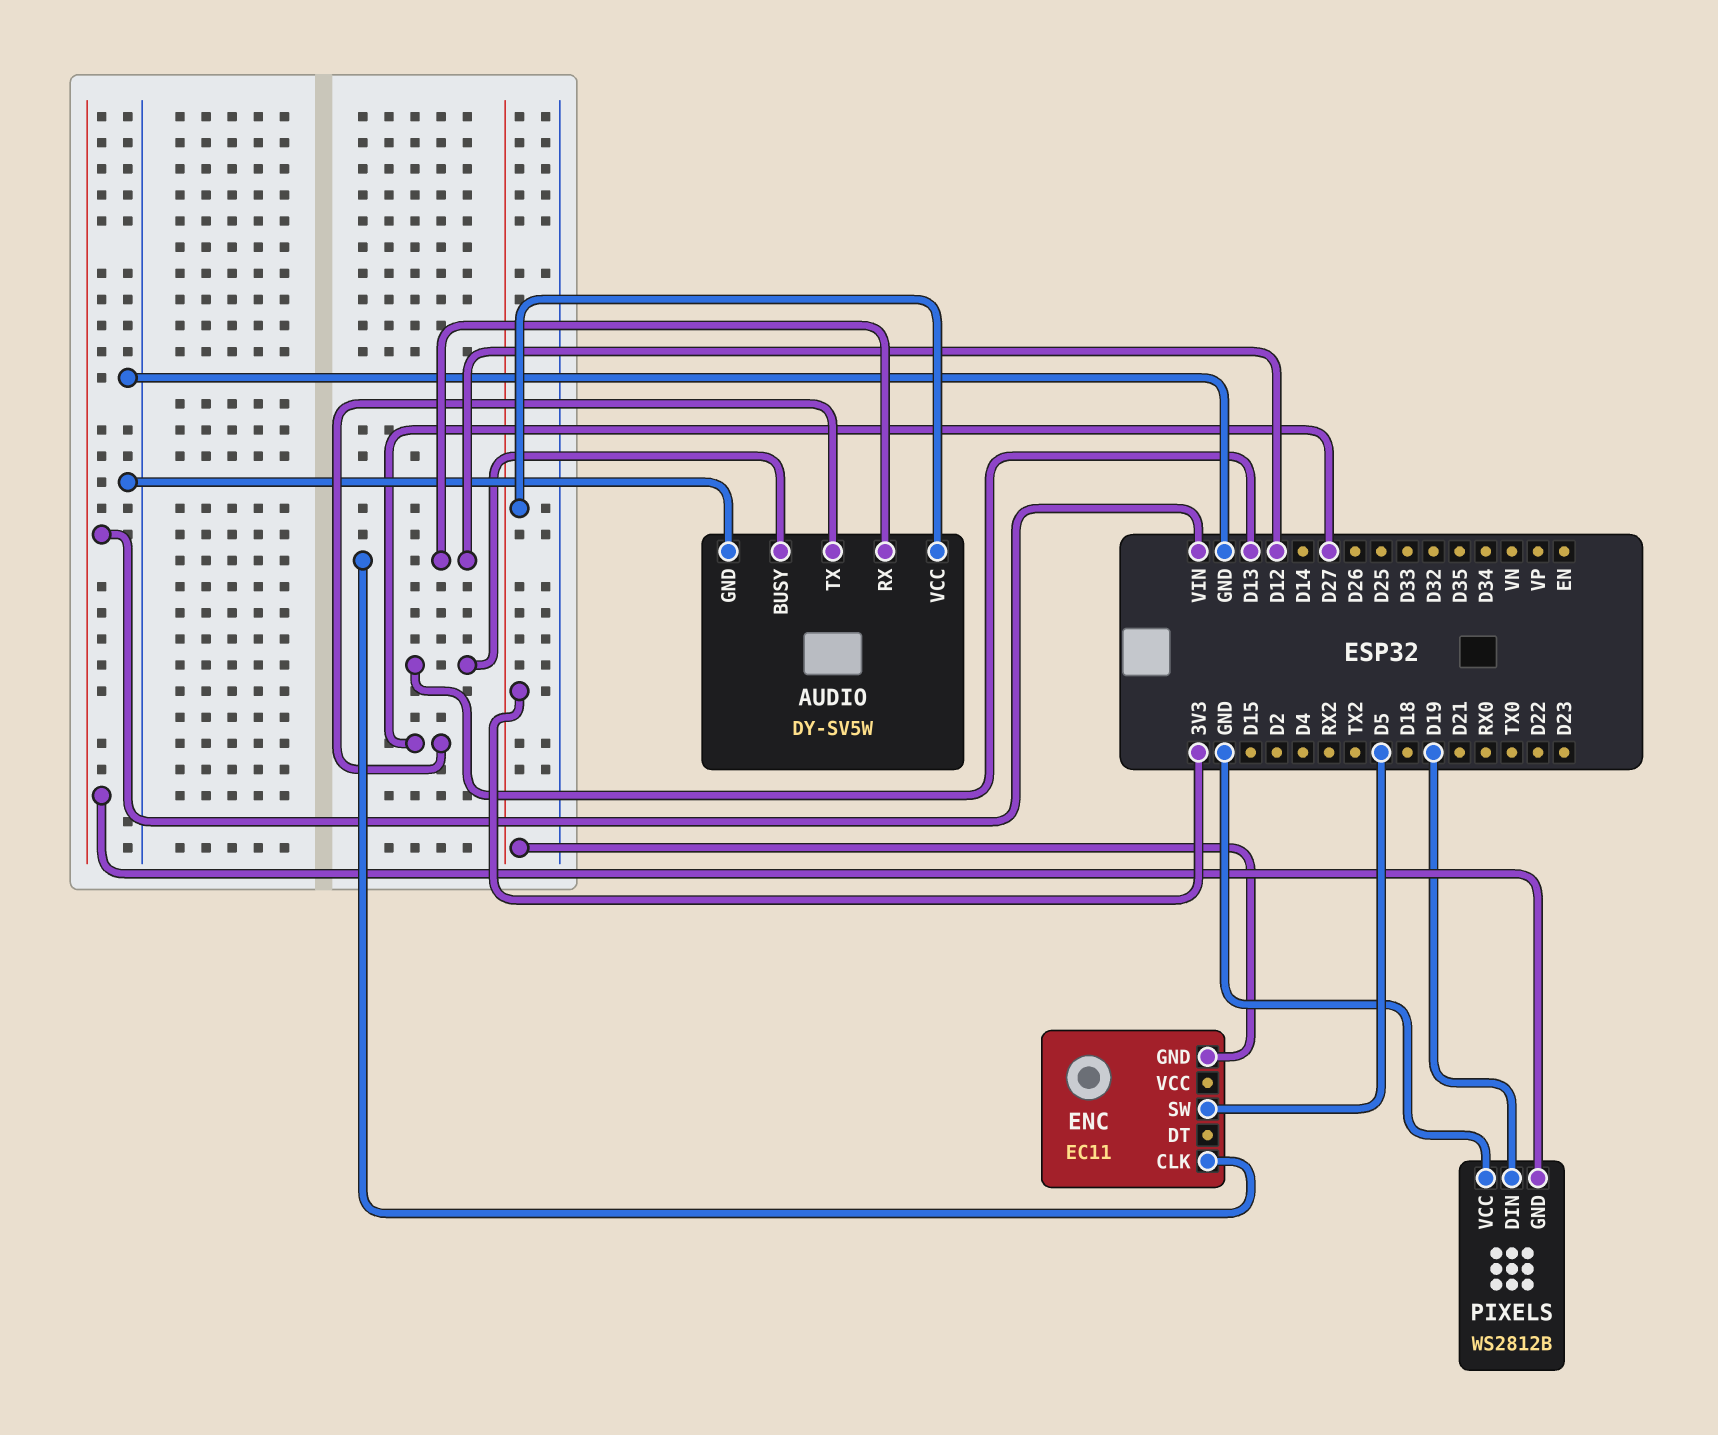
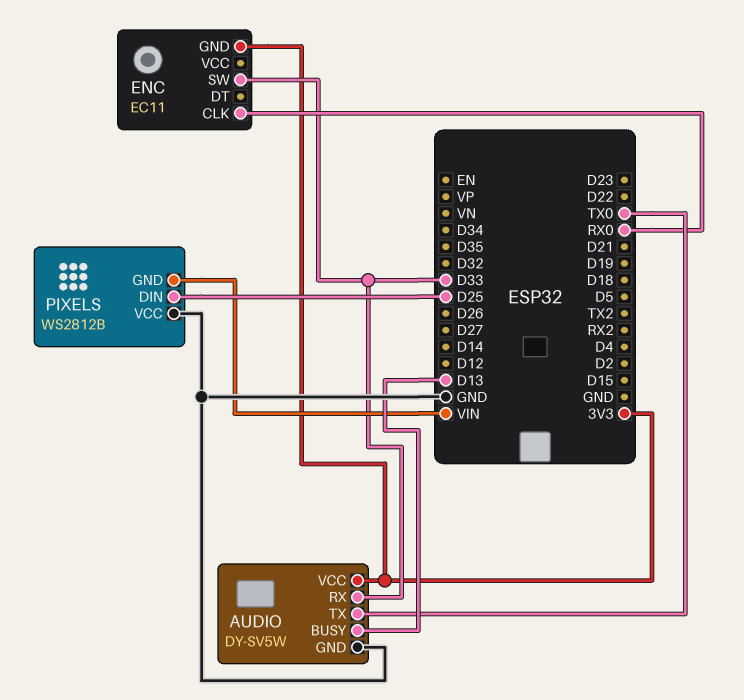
AUDIO pin RX: D12 -> D33
AUDIO pin TX: D27 -> TX0
ENC pin CLK: D12 -> RX0
ENC pin SW: D5 -> D33
PIXELS pin DIN: D19 -> D25

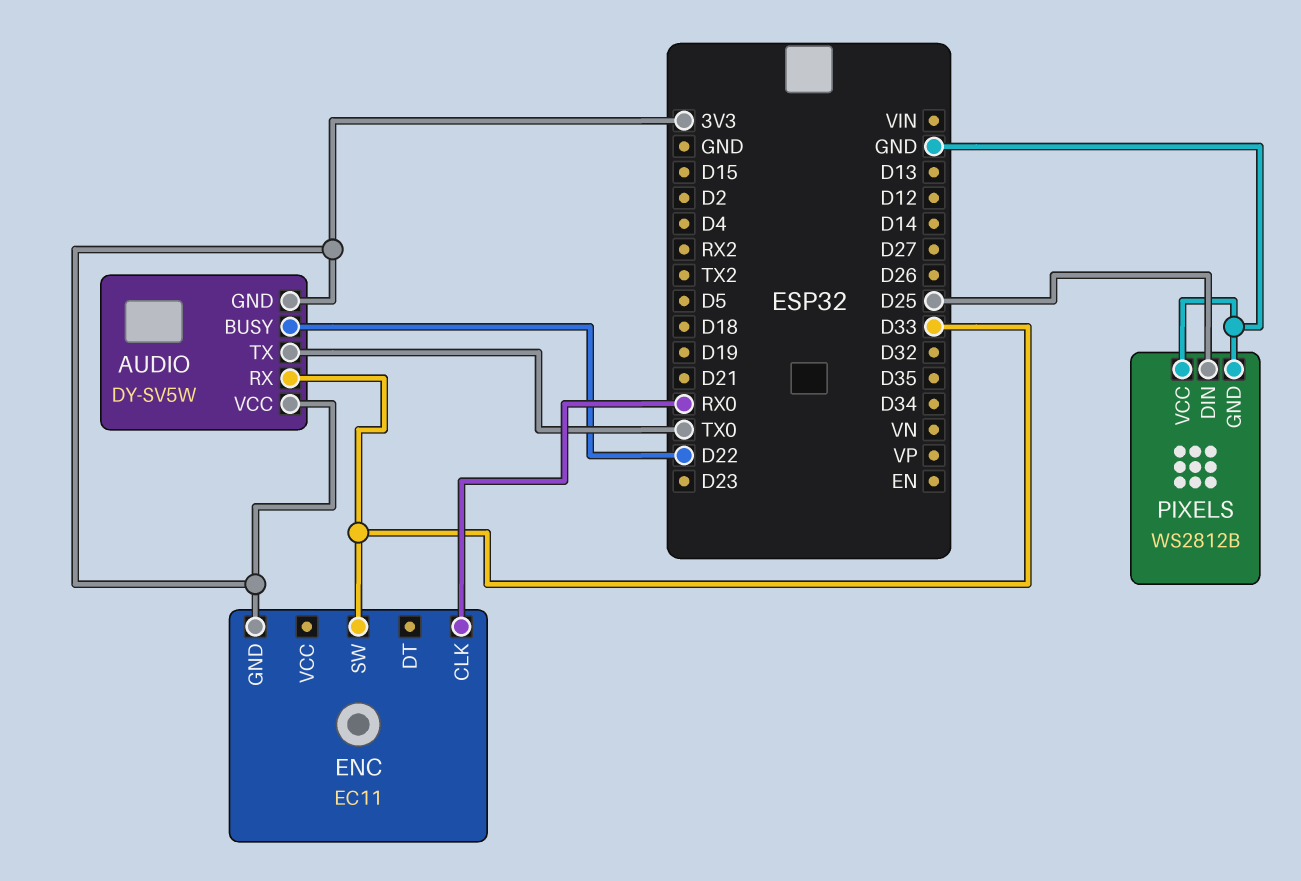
AUDIO pin BUSY: D13 -> D22
AUDIO pin GND: GND -> 3V3
PIXELS pin GND: VIN -> GND

